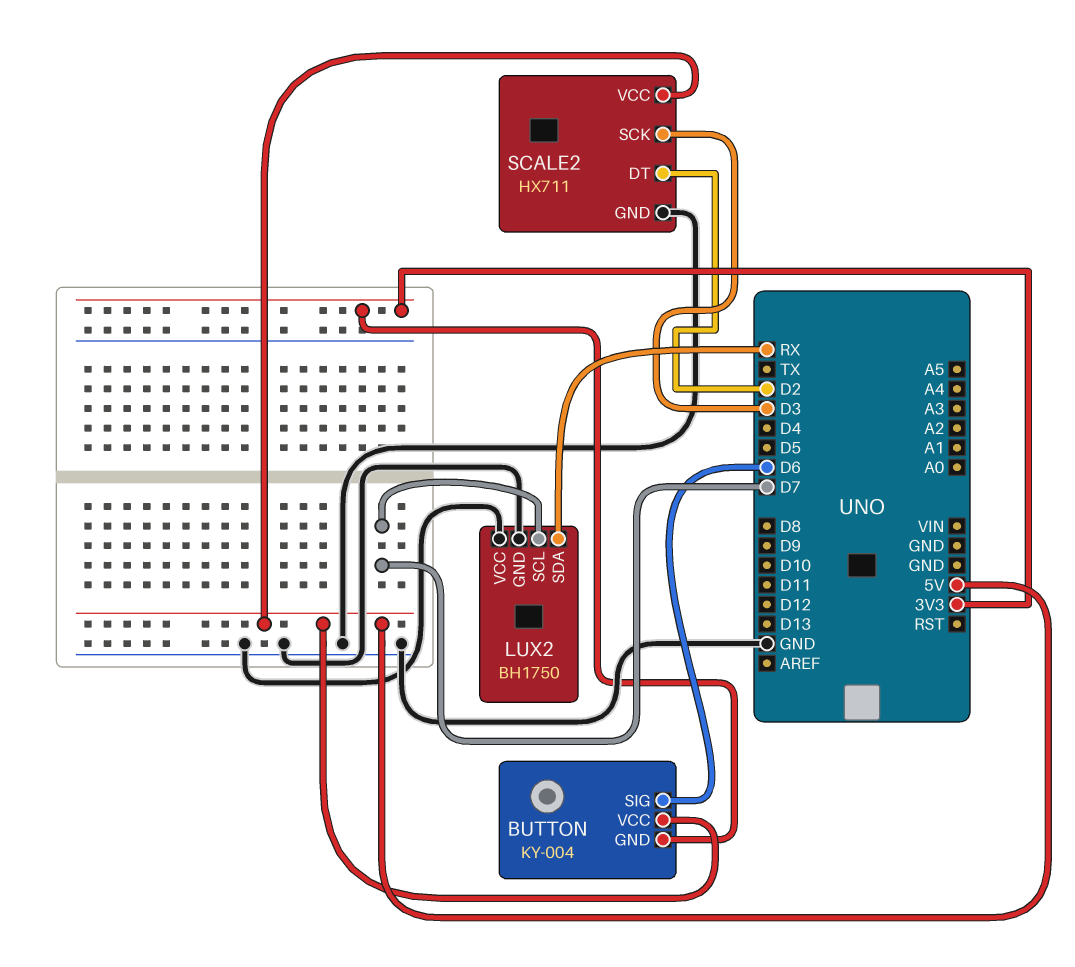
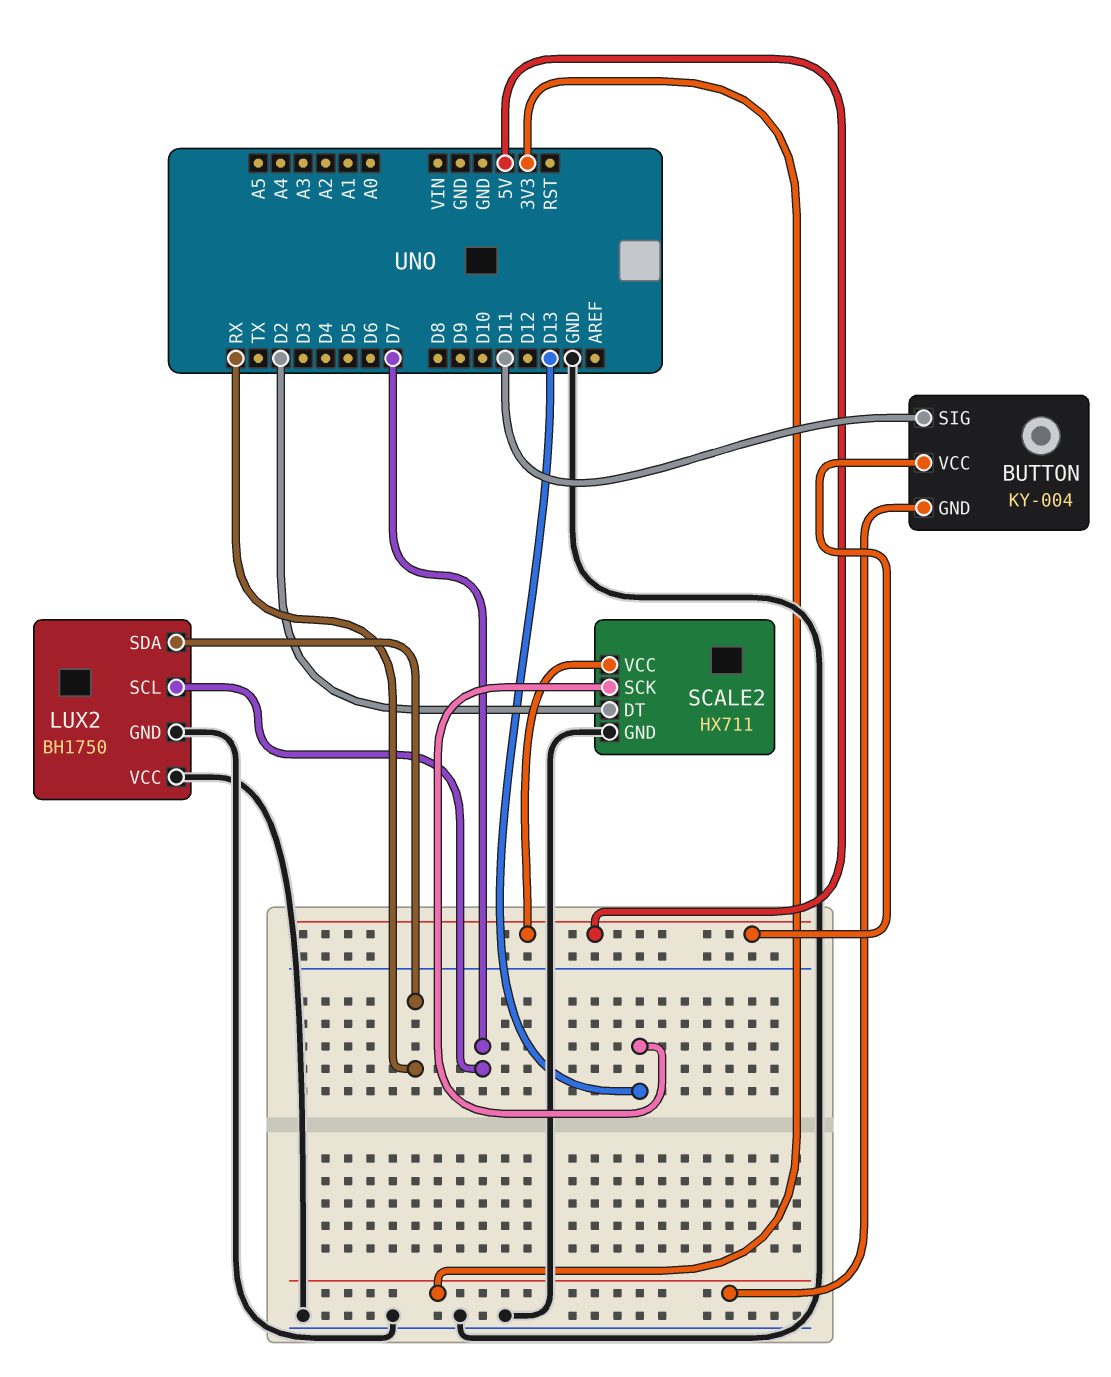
BUTTON pin SIG: D6 -> D11
SCALE2 pin SCK: D3 -> D13

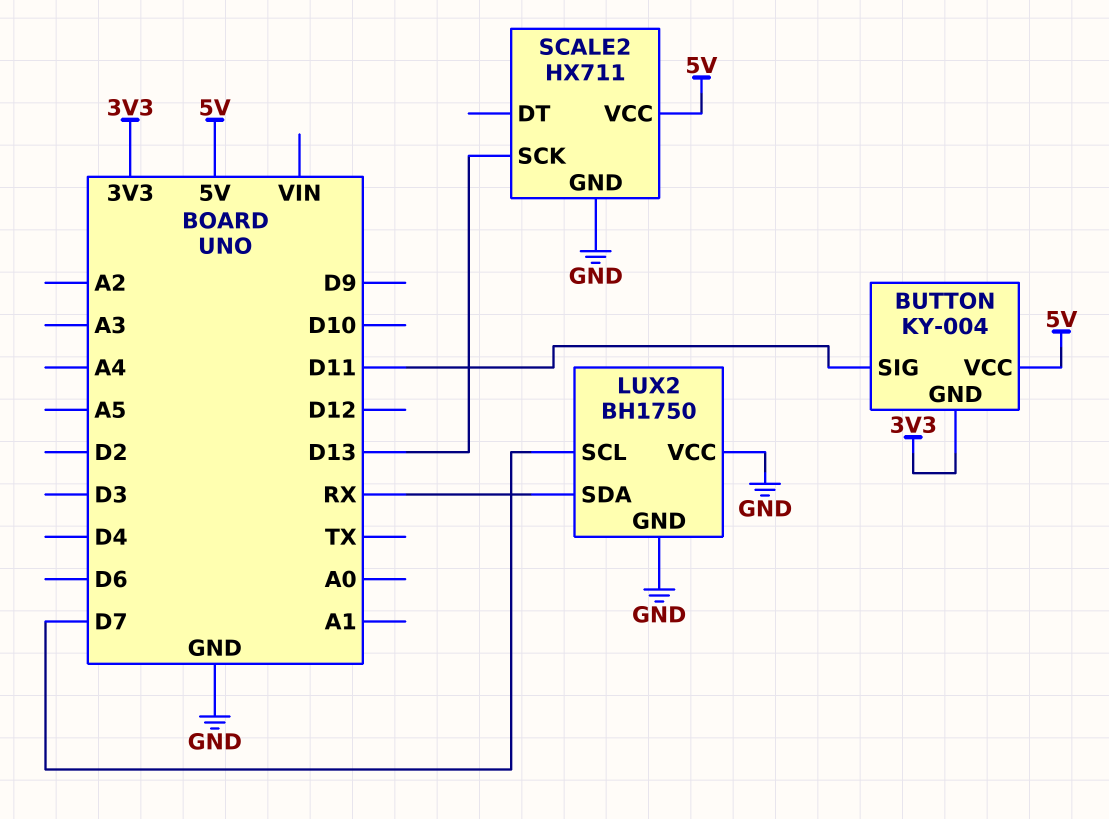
SCALE2 pin DT: D2 -> none

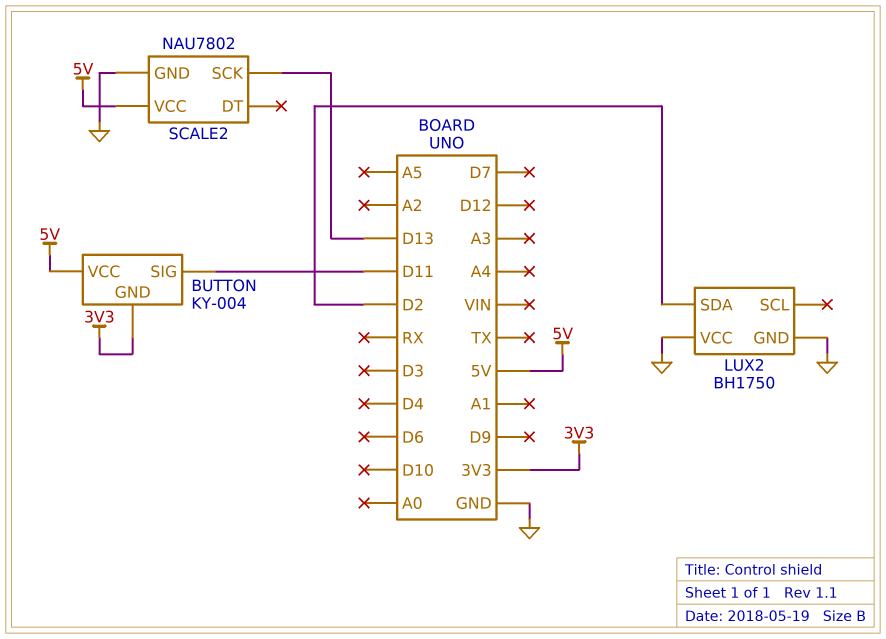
LUX2 pin SCL: D7 -> none
LUX2 pin SDA: RX -> D2
SCALE2: HX711 -> NAU7802

